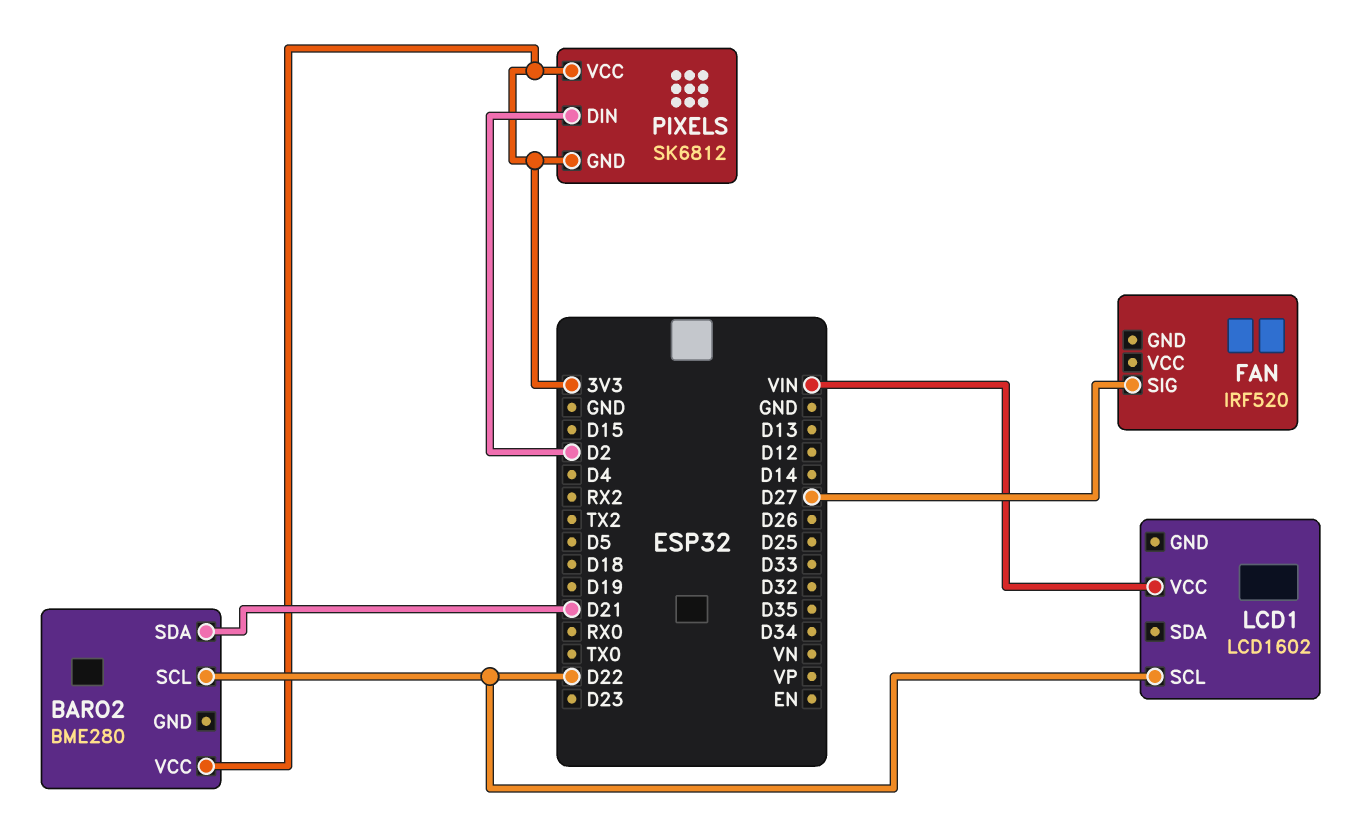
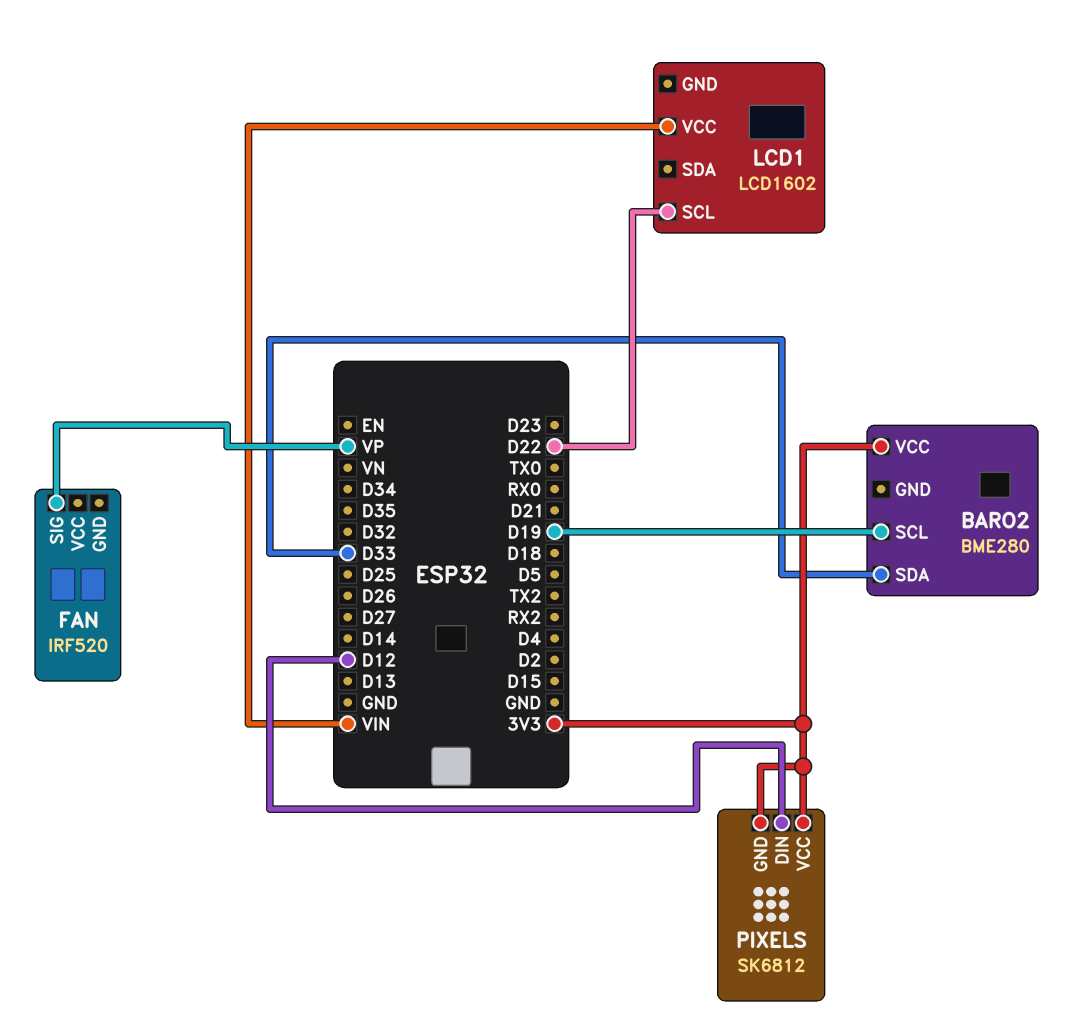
BARO2 pin SCL: D22 -> D19
BARO2 pin SDA: D21 -> D33
FAN pin SIG: D27 -> VP
PIXELS pin DIN: D2 -> D12

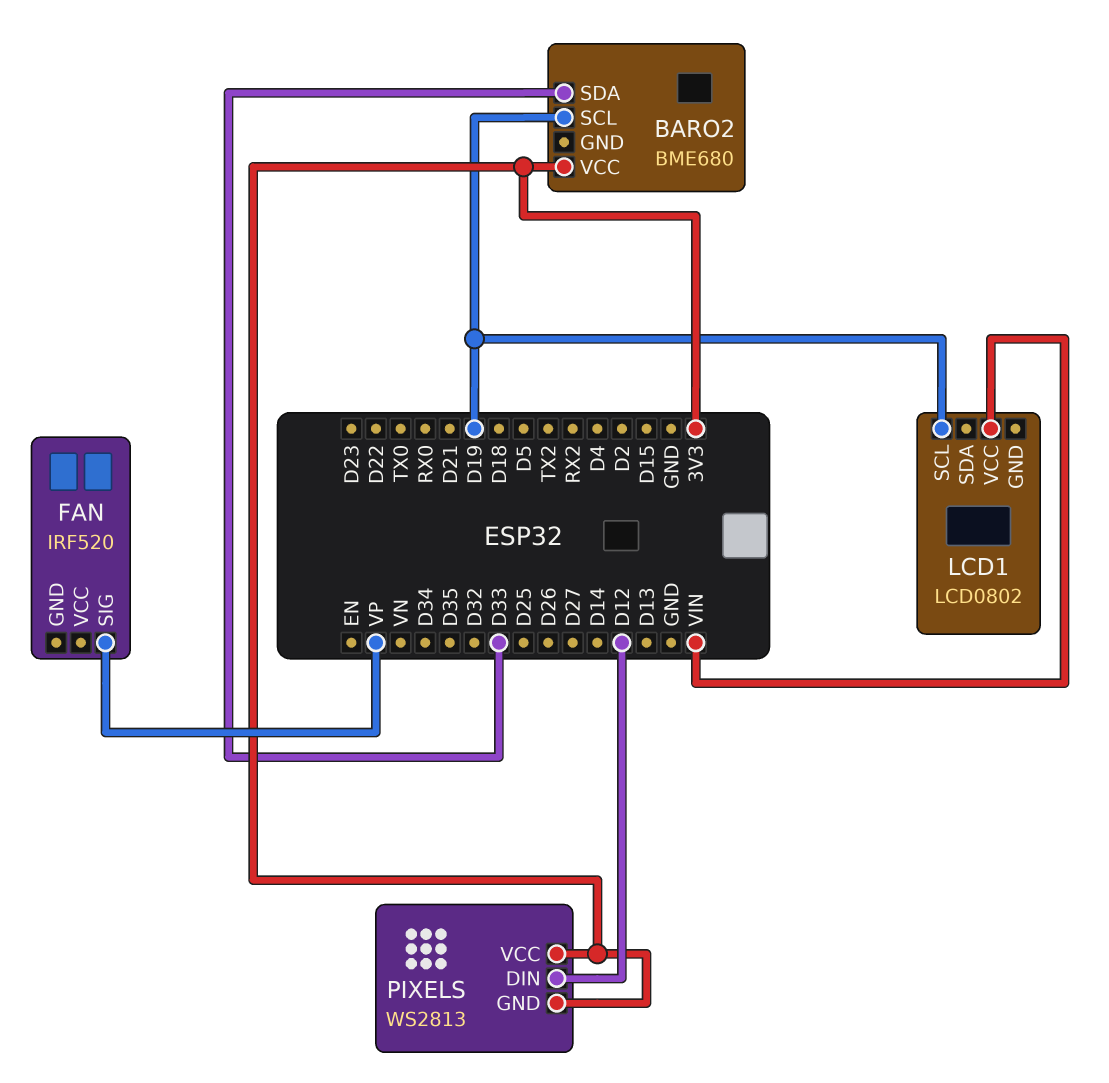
BARO2: BME280 -> BME680
LCD1: LCD1602 -> LCD0802
LCD1 pin SCL: D22 -> D19
PIXELS: SK6812 -> WS2813

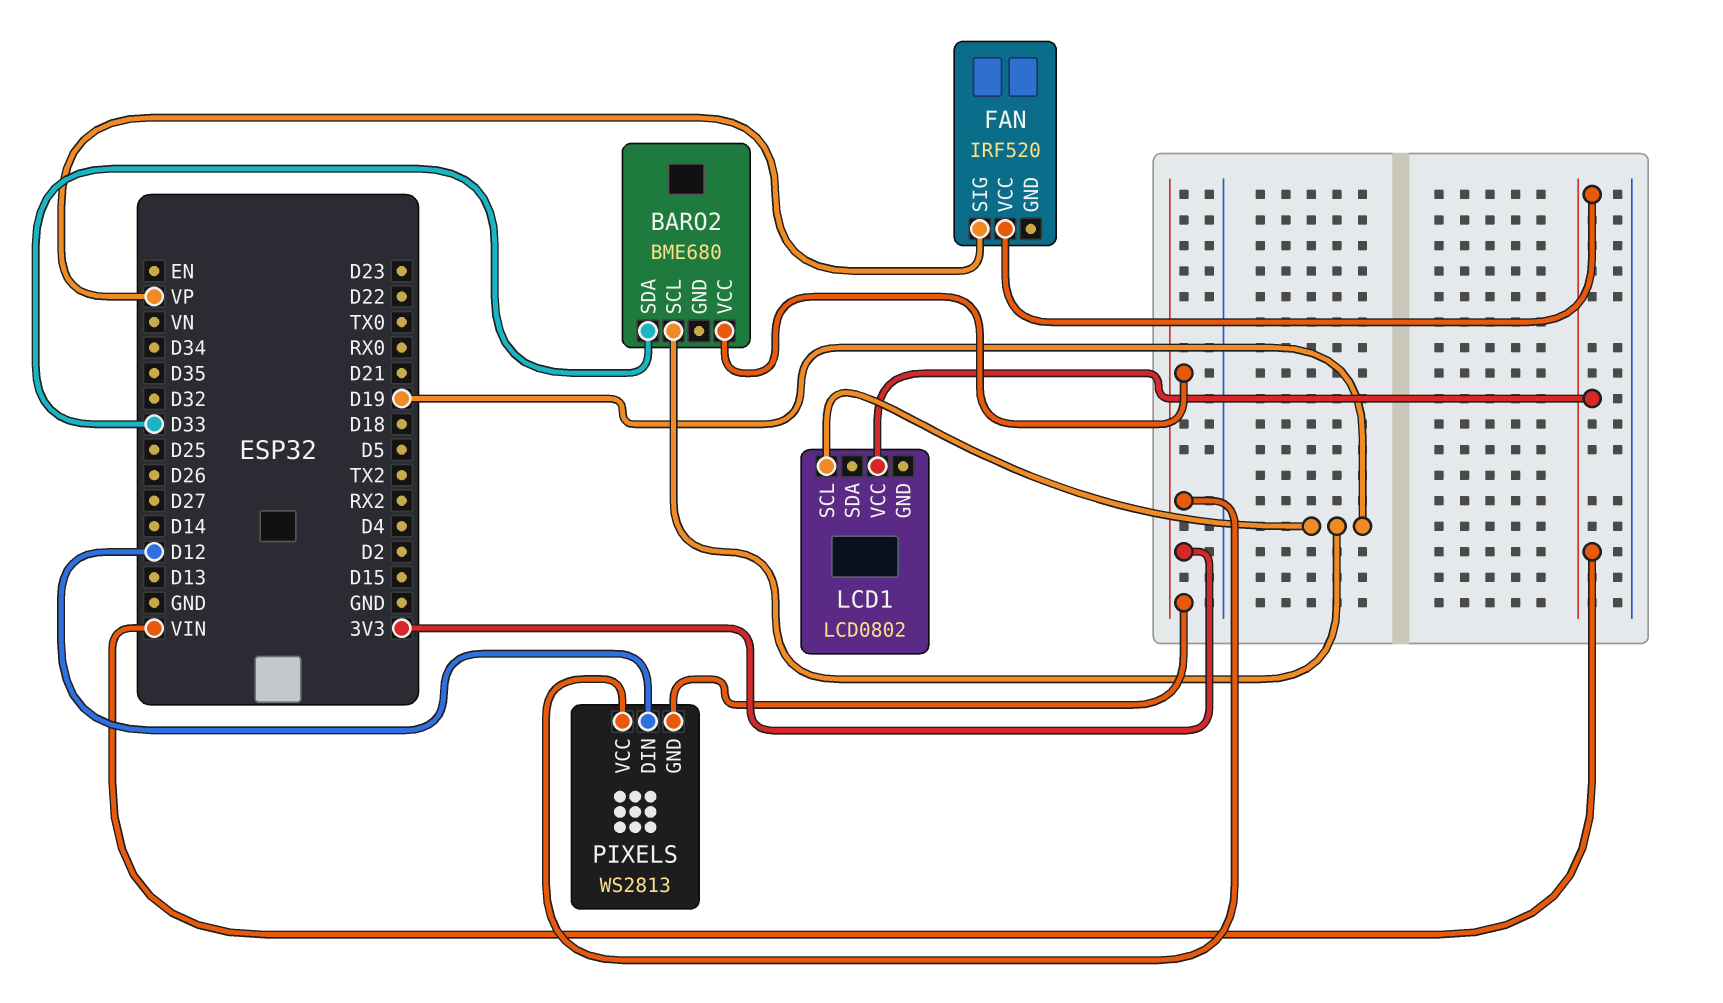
FAN pin VCC: none -> VIN

